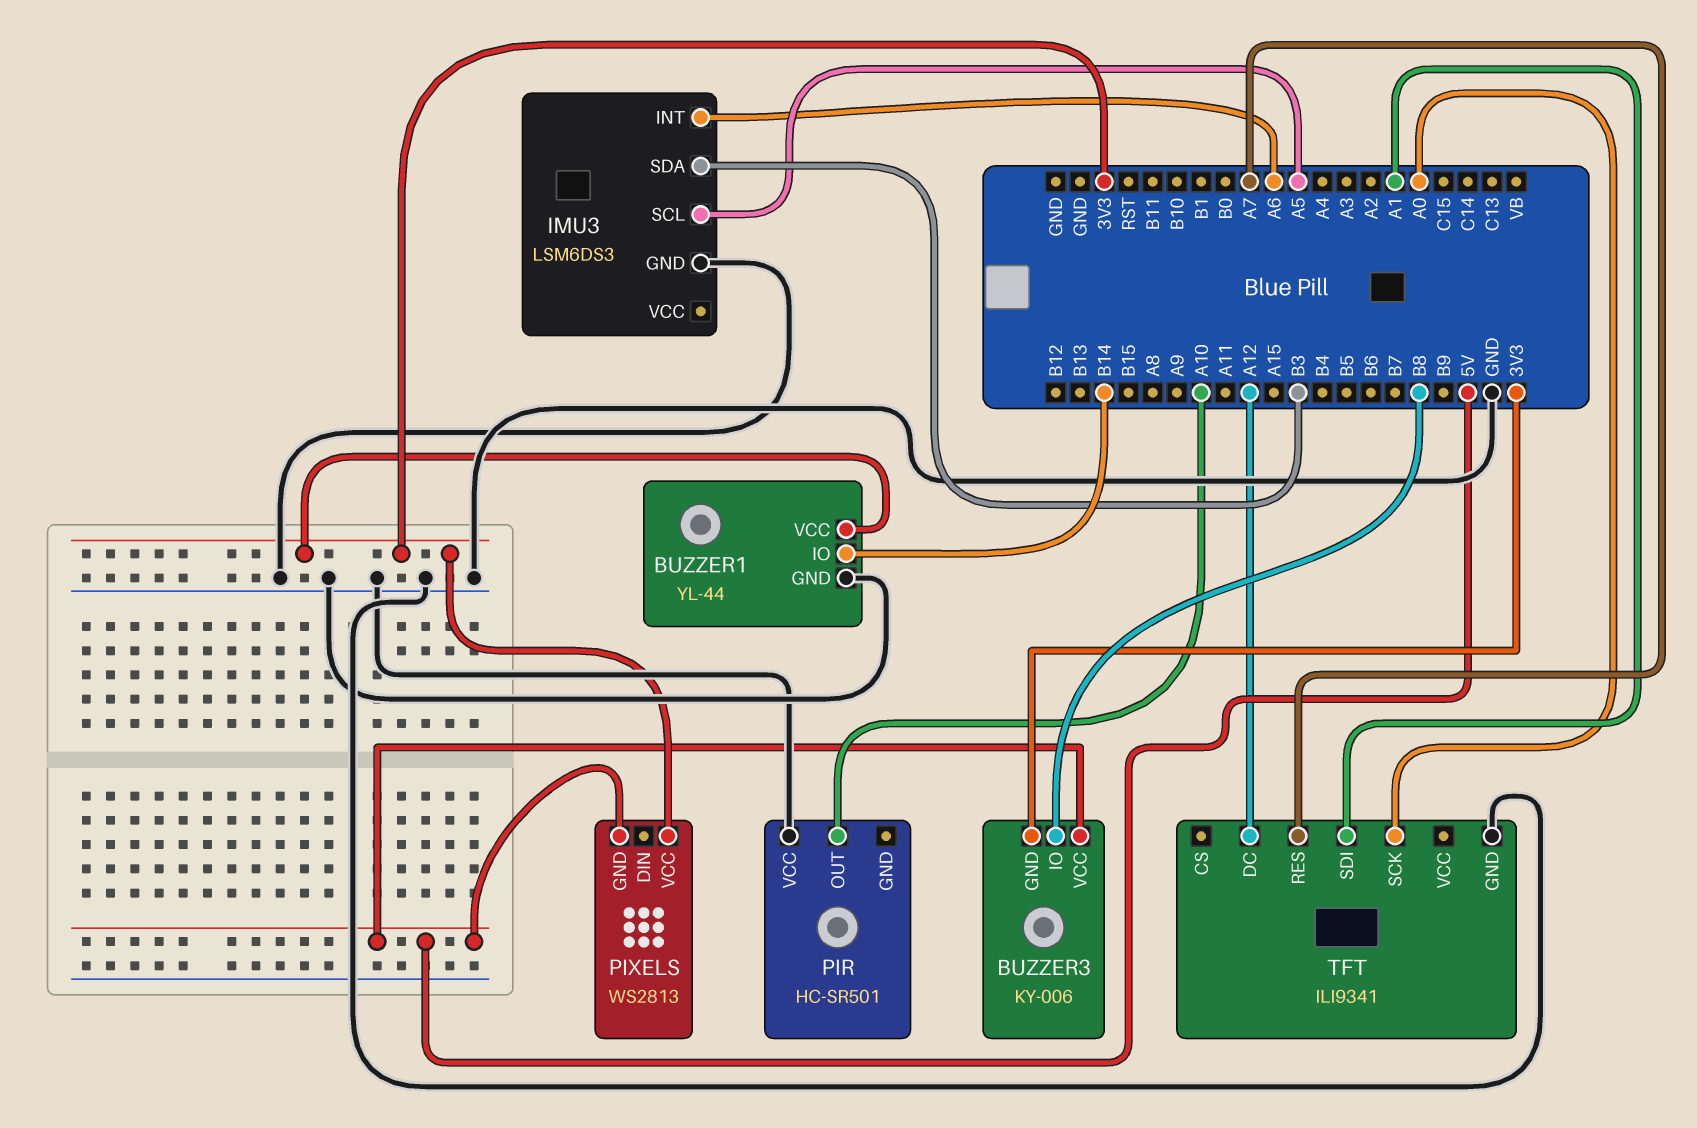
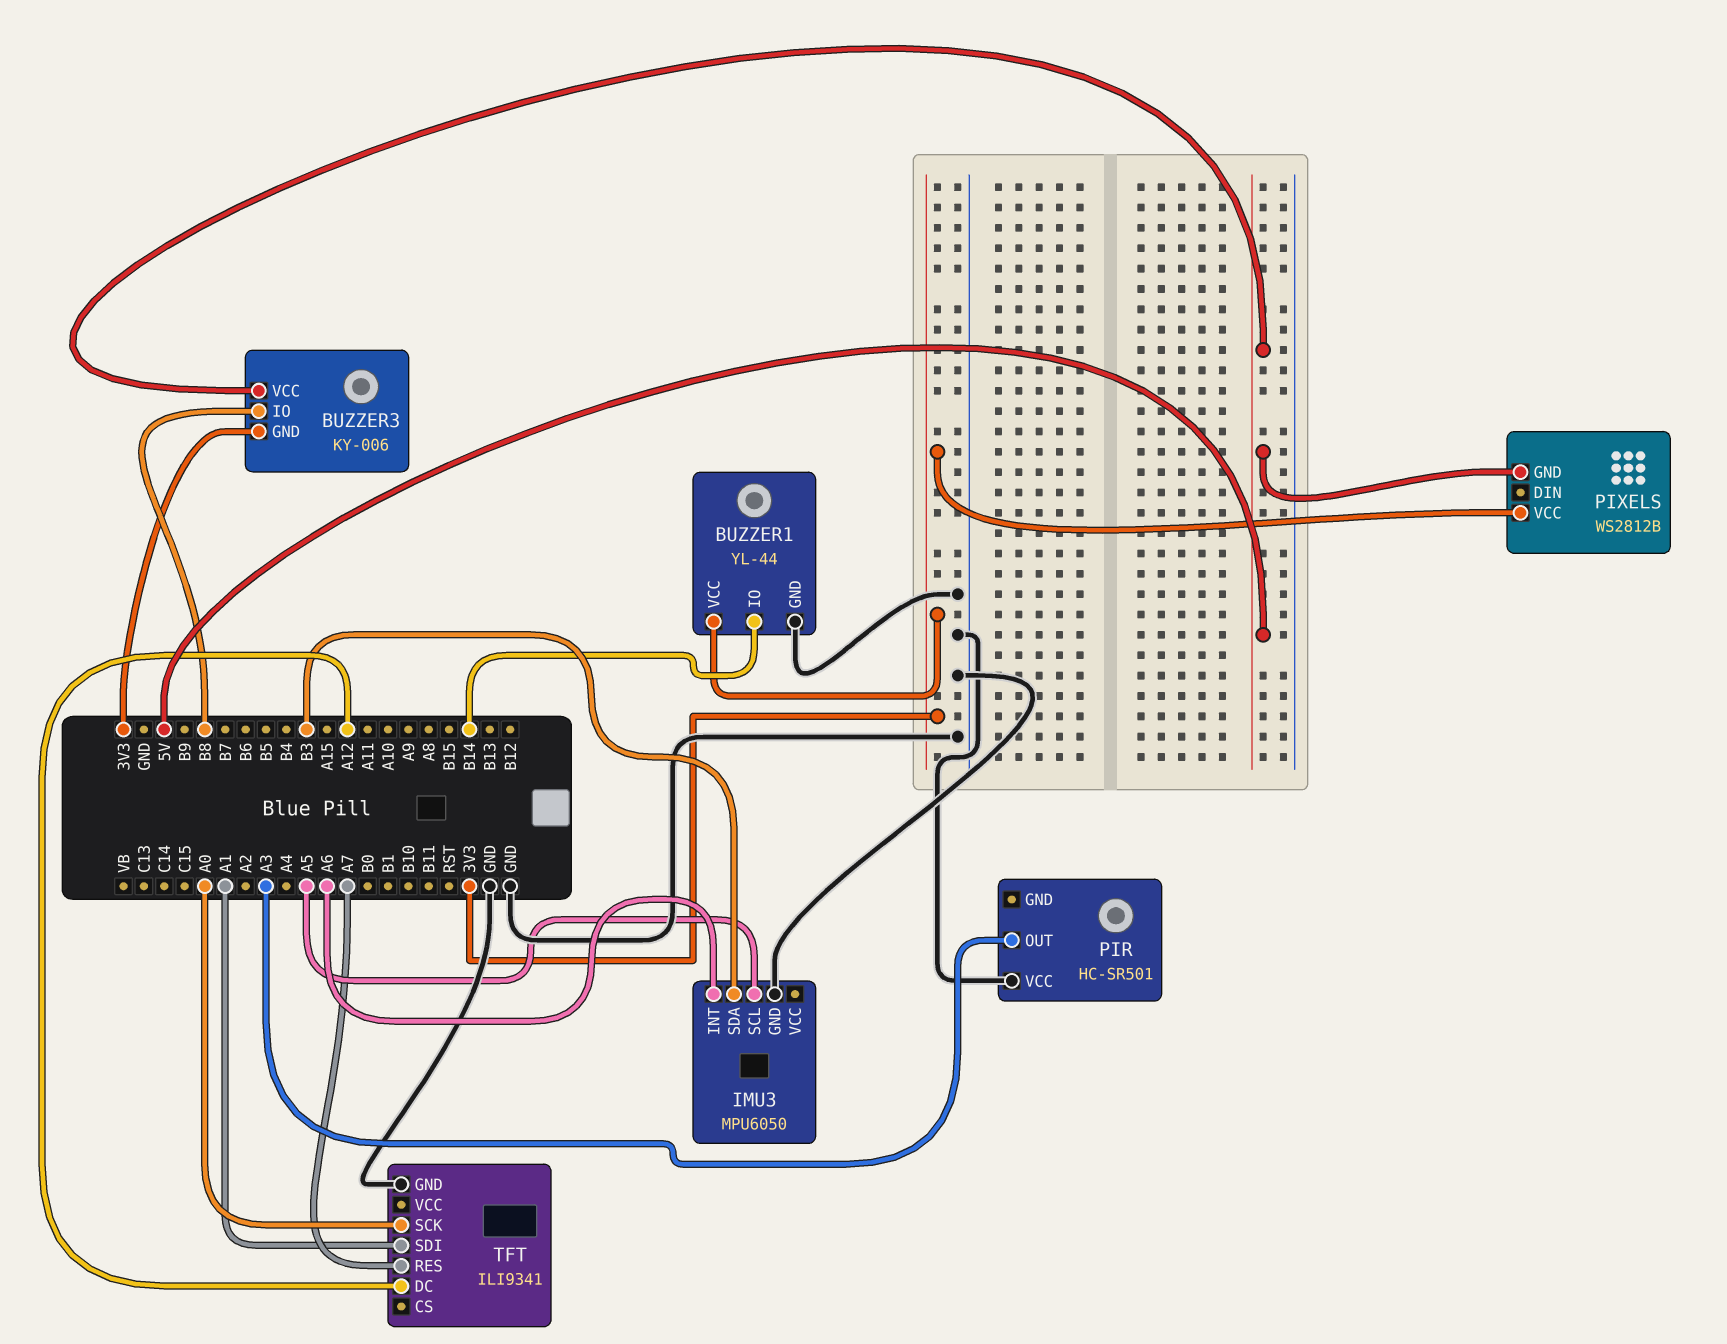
IMU3: LSM6DS3 -> MPU6050
PIR pin OUT: A10 -> A3
PIXELS: WS2813 -> WS2812B

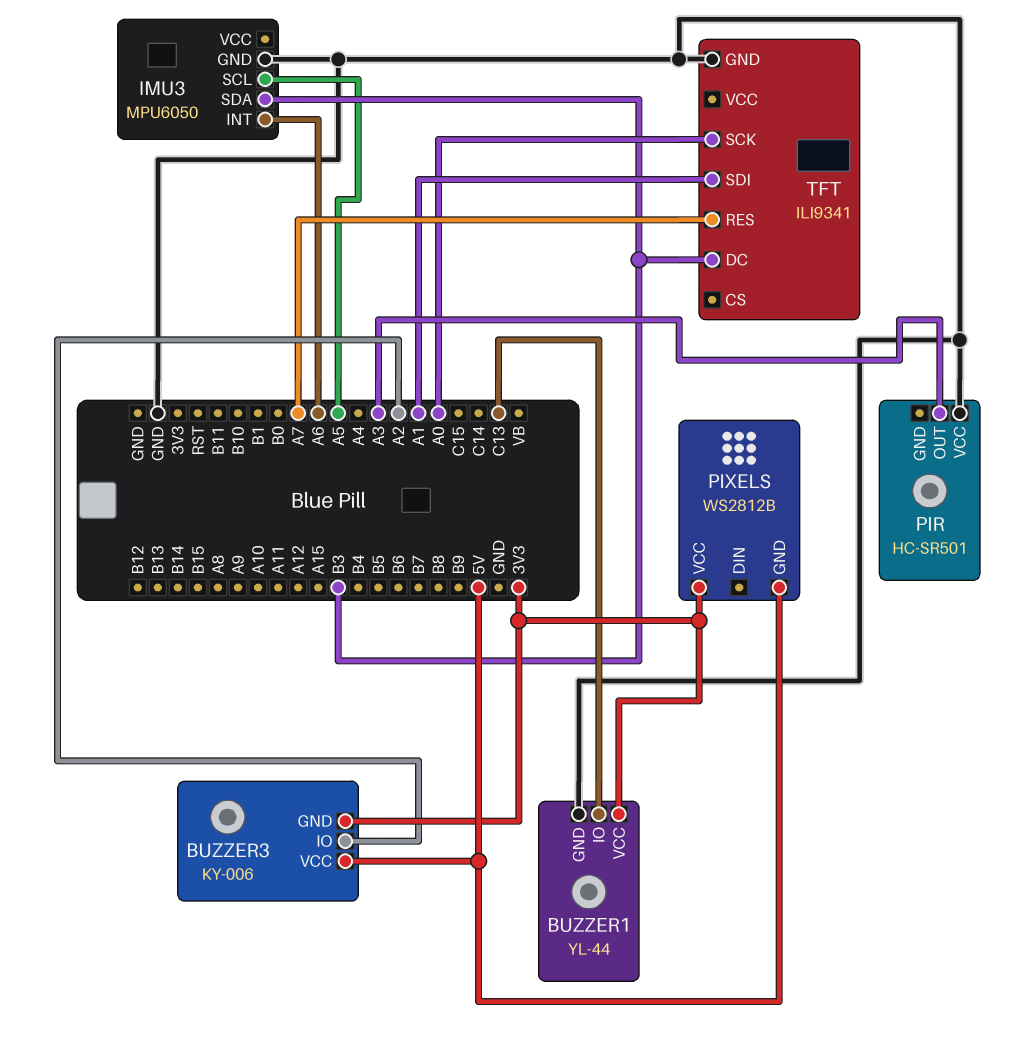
BUZZER1 pin IO: B14 -> C13
BUZZER3 pin IO: B8 -> A2
TFT pin DC: A12 -> B3

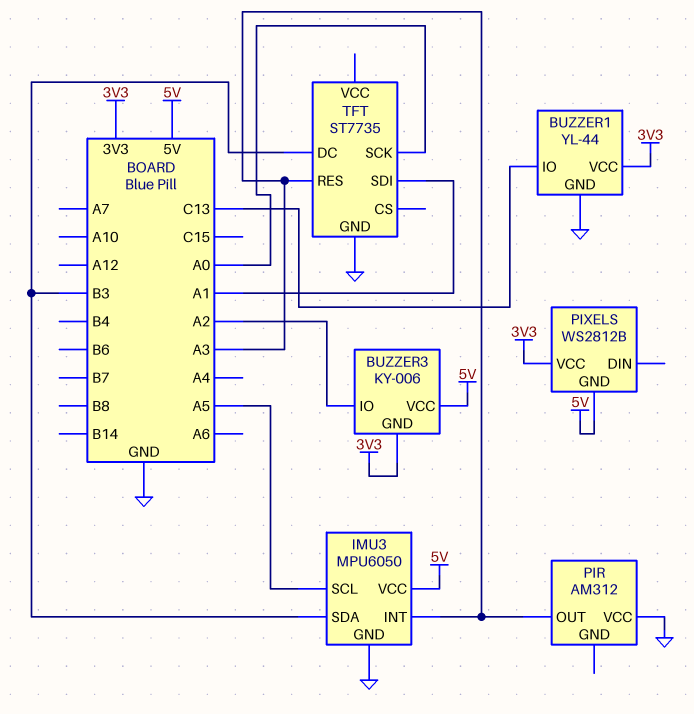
IMU3 pin INT: A6 -> A3
IMU3 pin VCC: none -> 5V
PIR: HC-SR501 -> AM312
TFT: ILI9341 -> ST7735
TFT pin RES: A7 -> A3

